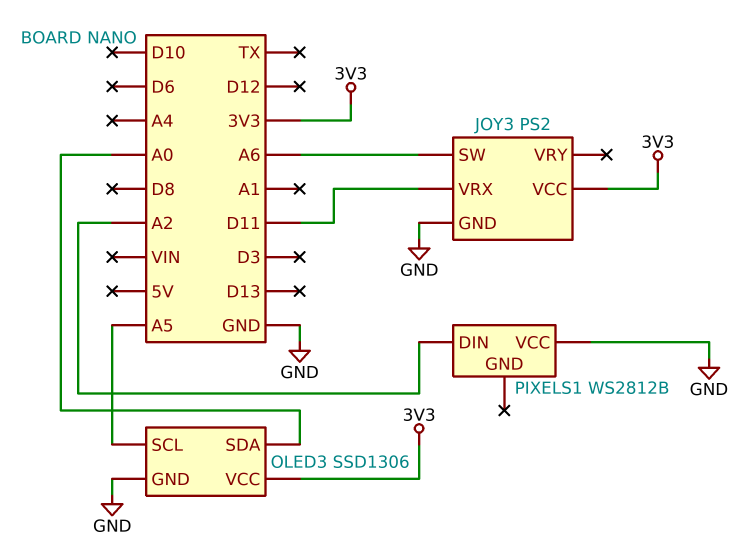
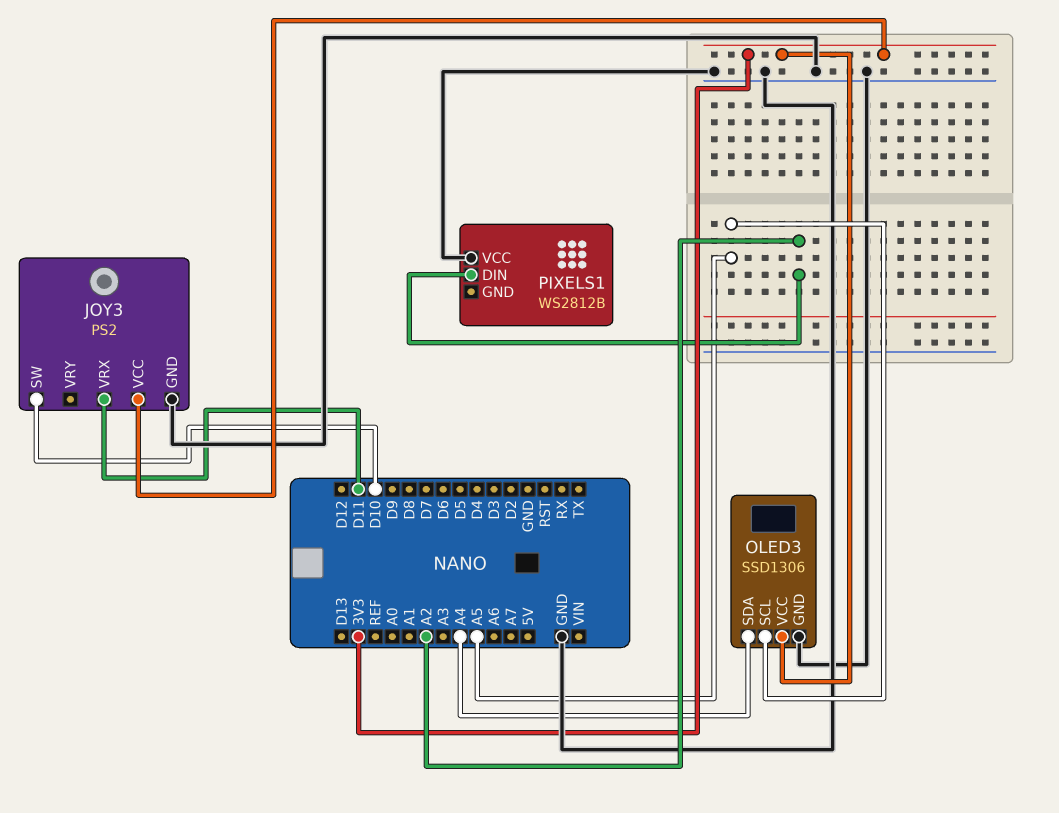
JOY3 pin SW: A6 -> D10
OLED3 pin SDA: A0 -> A4

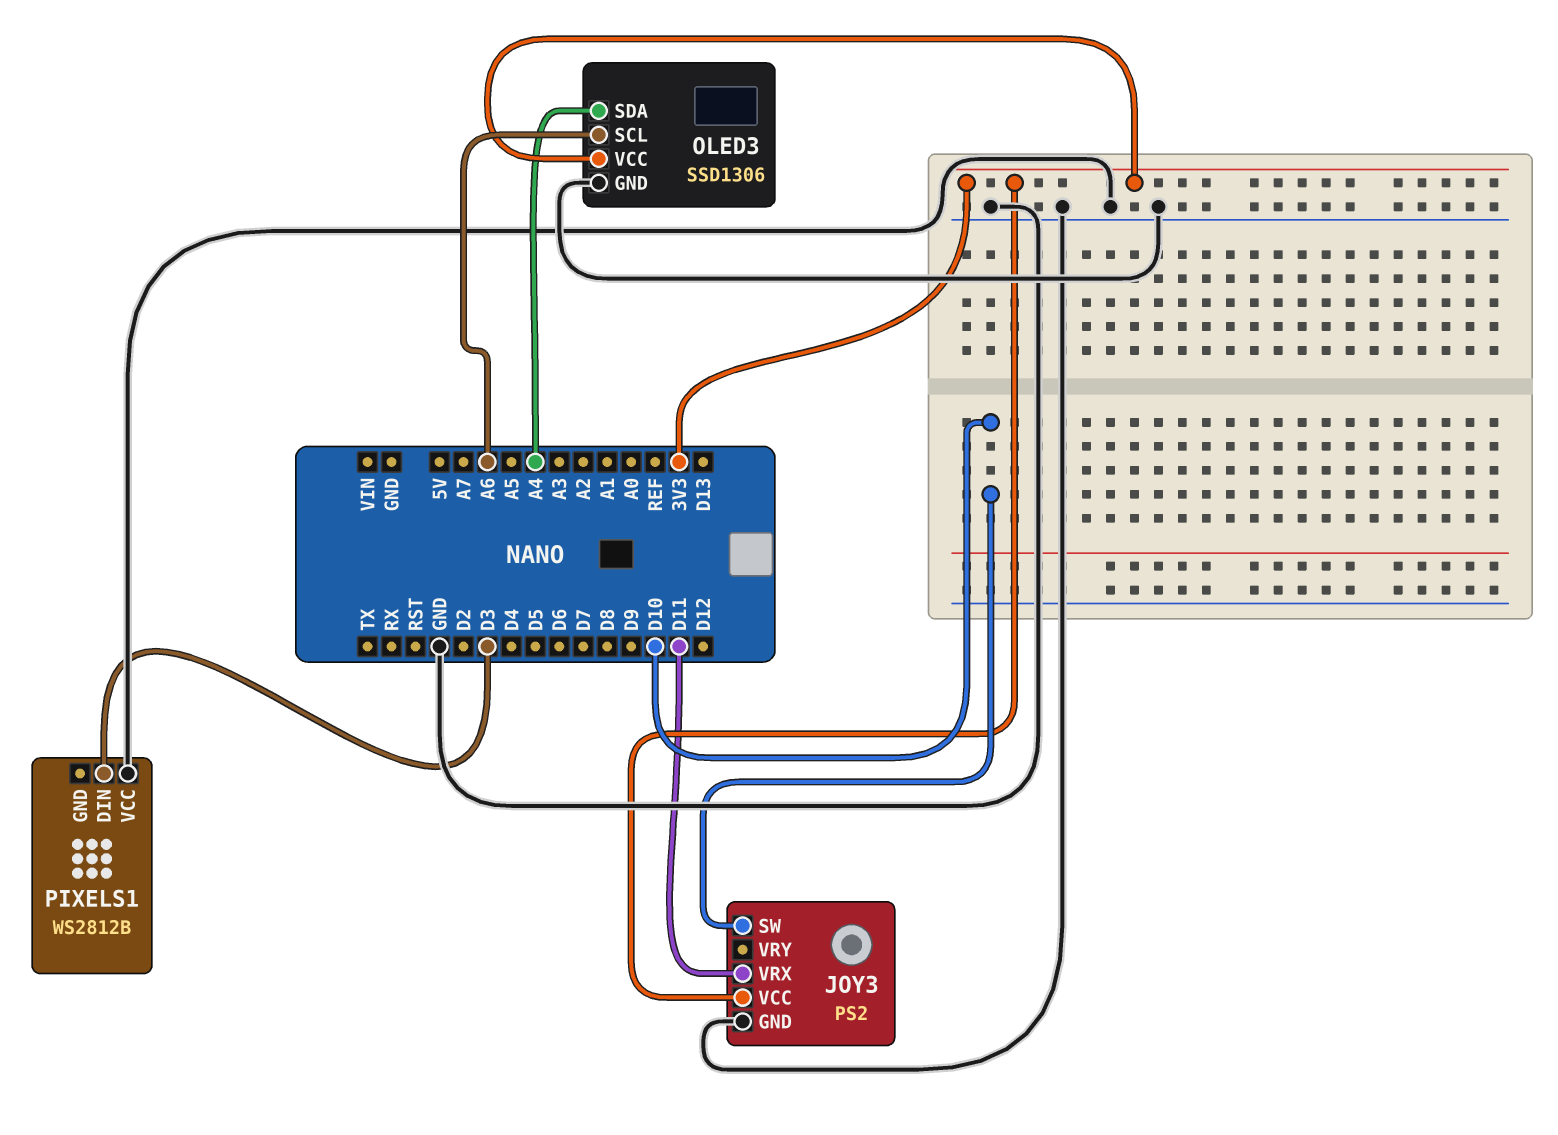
OLED3 pin SCL: A5 -> A6
PIXELS1 pin DIN: A2 -> D3

